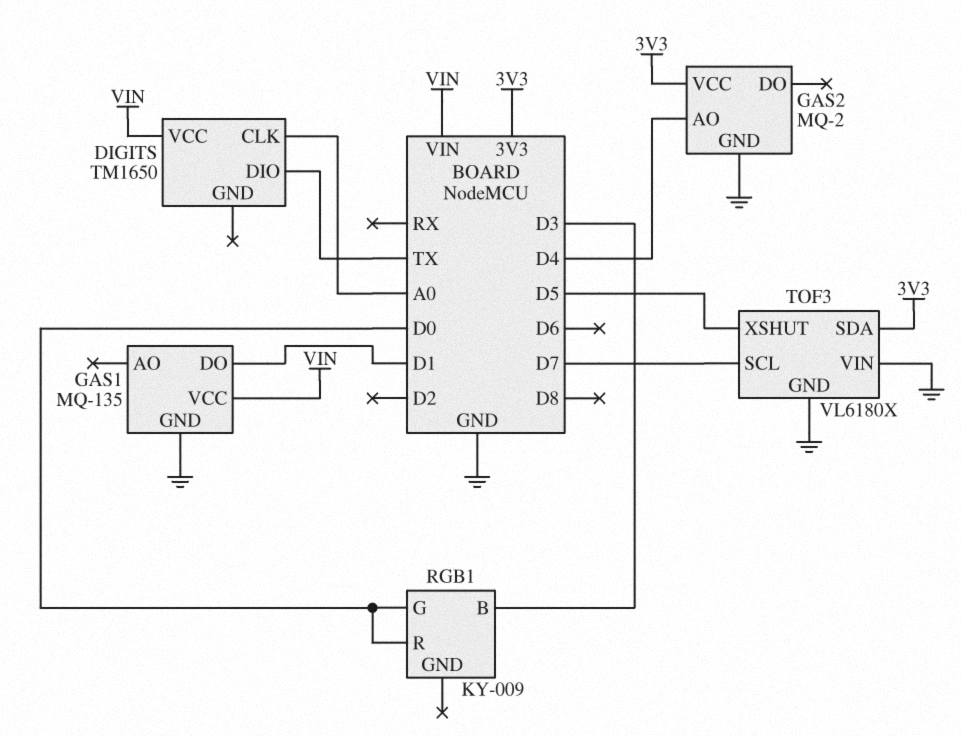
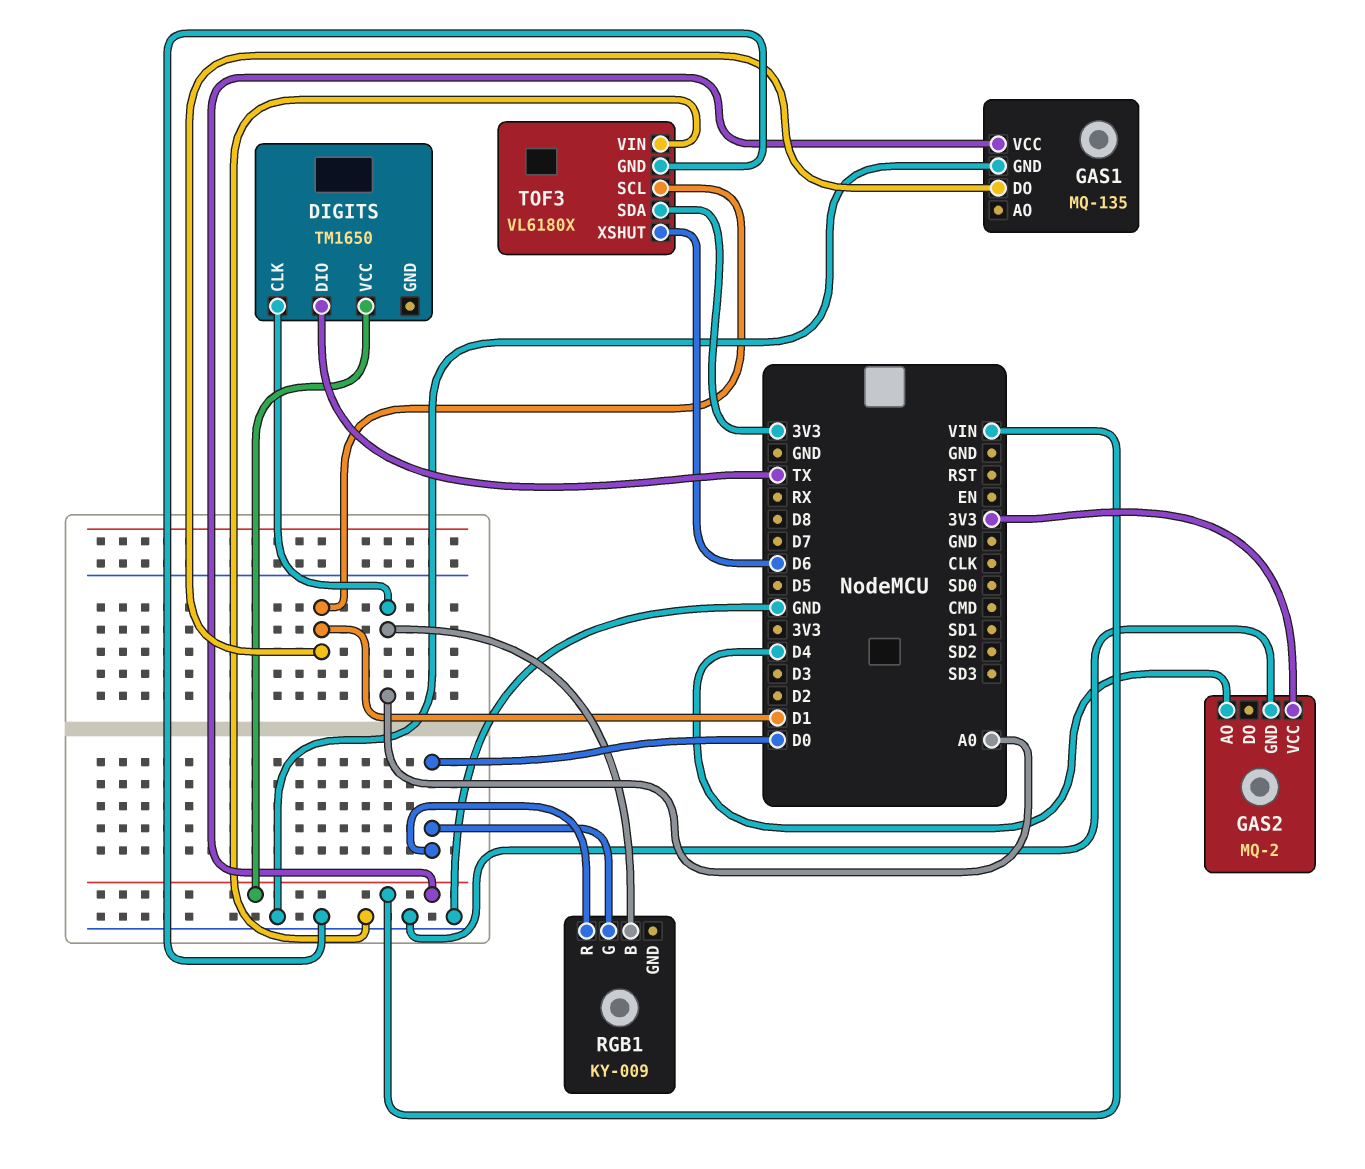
RGB1 pin B: D3 -> A0
TOF3 pin SCL: D7 -> D1
TOF3 pin XSHUT: D5 -> D6

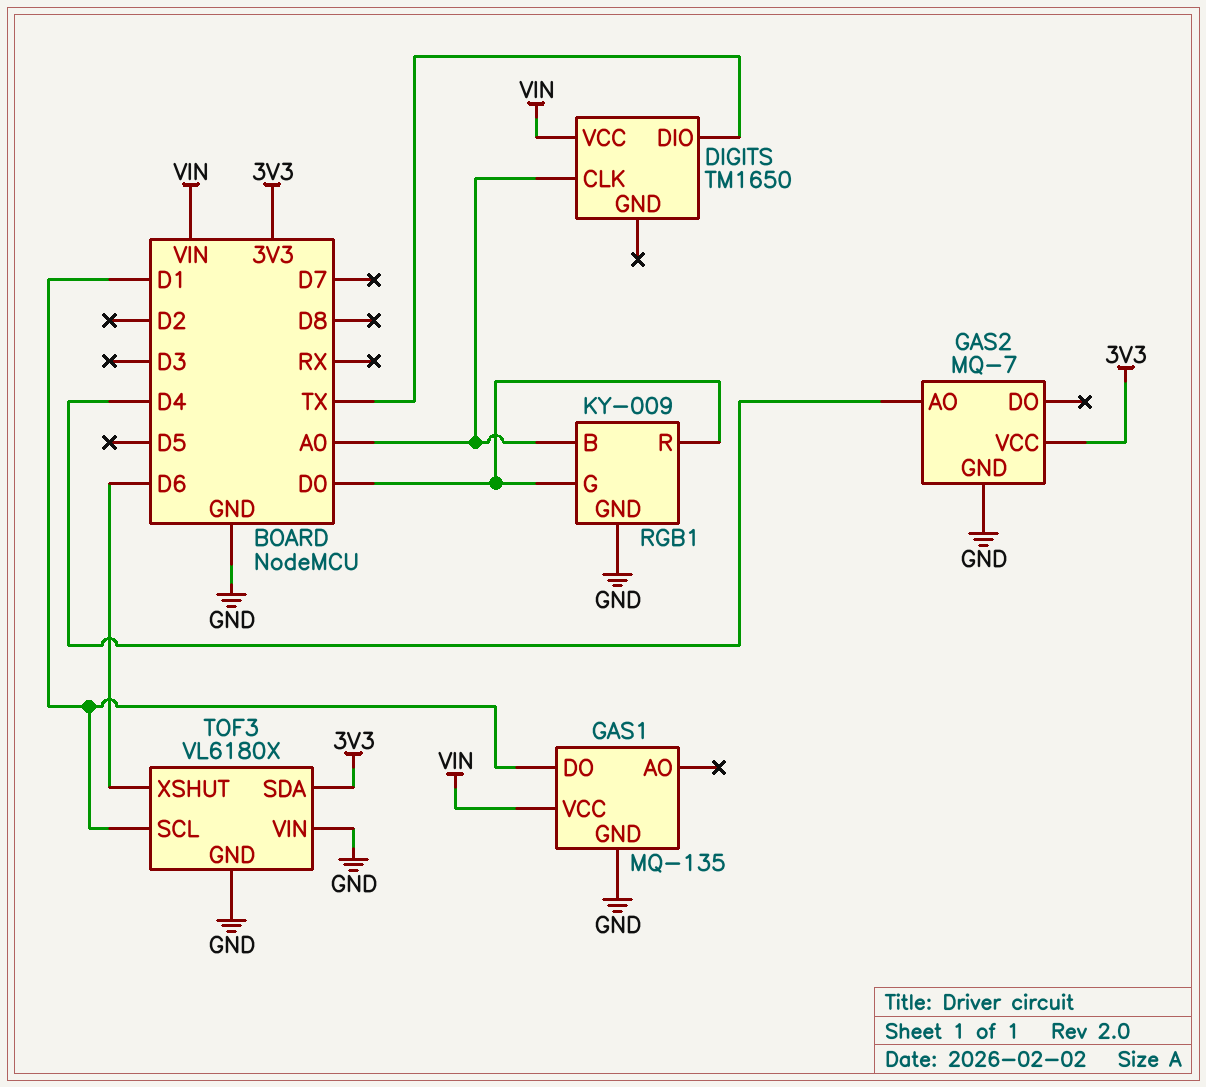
GAS2: MQ-2 -> MQ-7
RGB1 pin GND: none -> GND

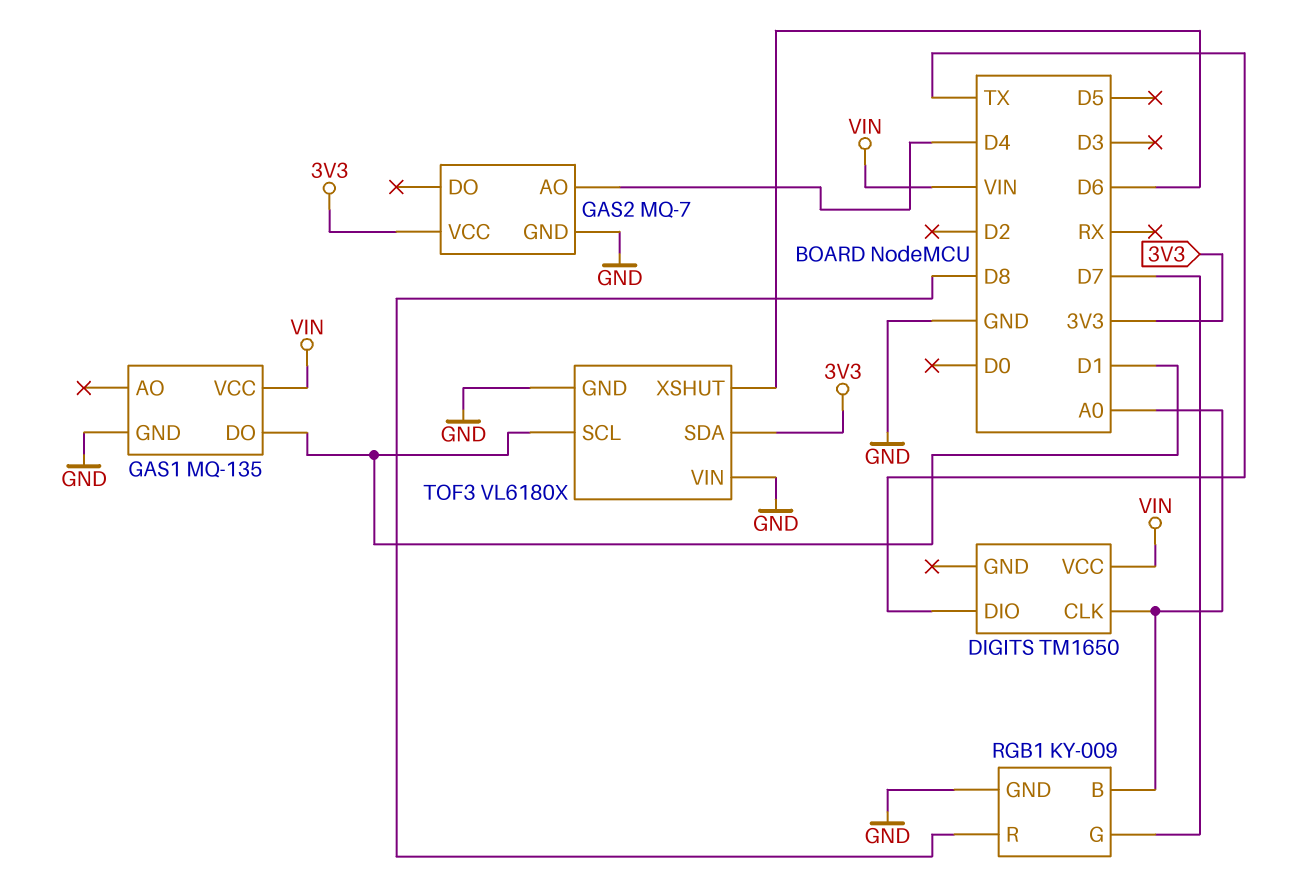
RGB1 pin G: D0 -> D7
RGB1 pin R: D0 -> D8

